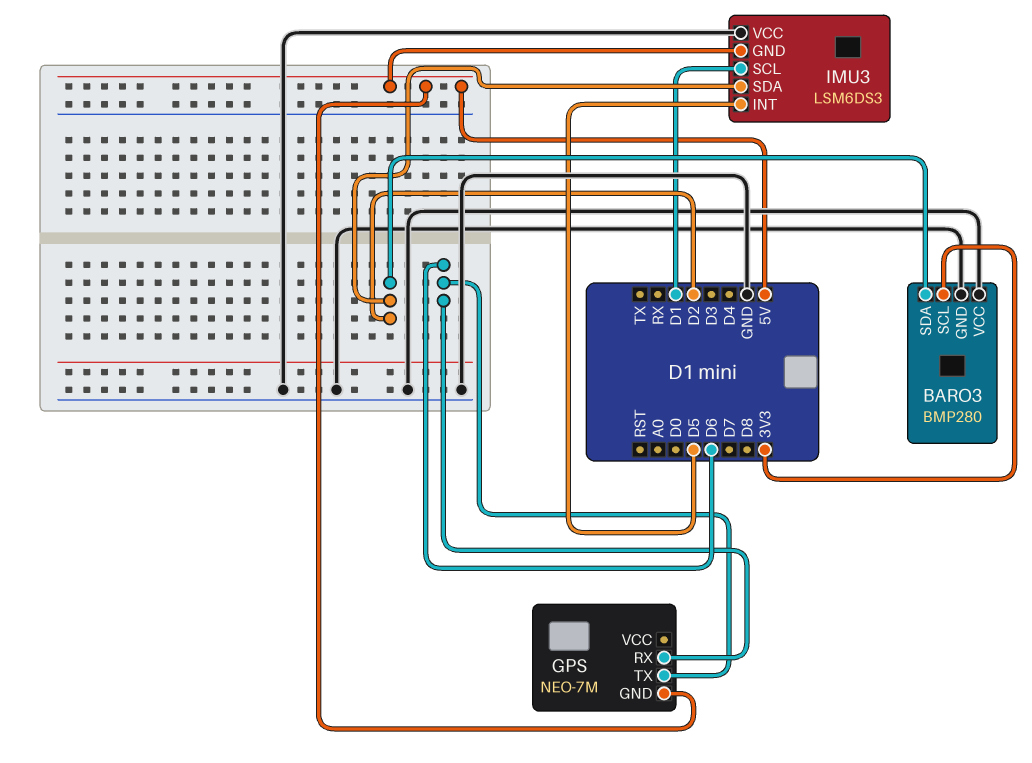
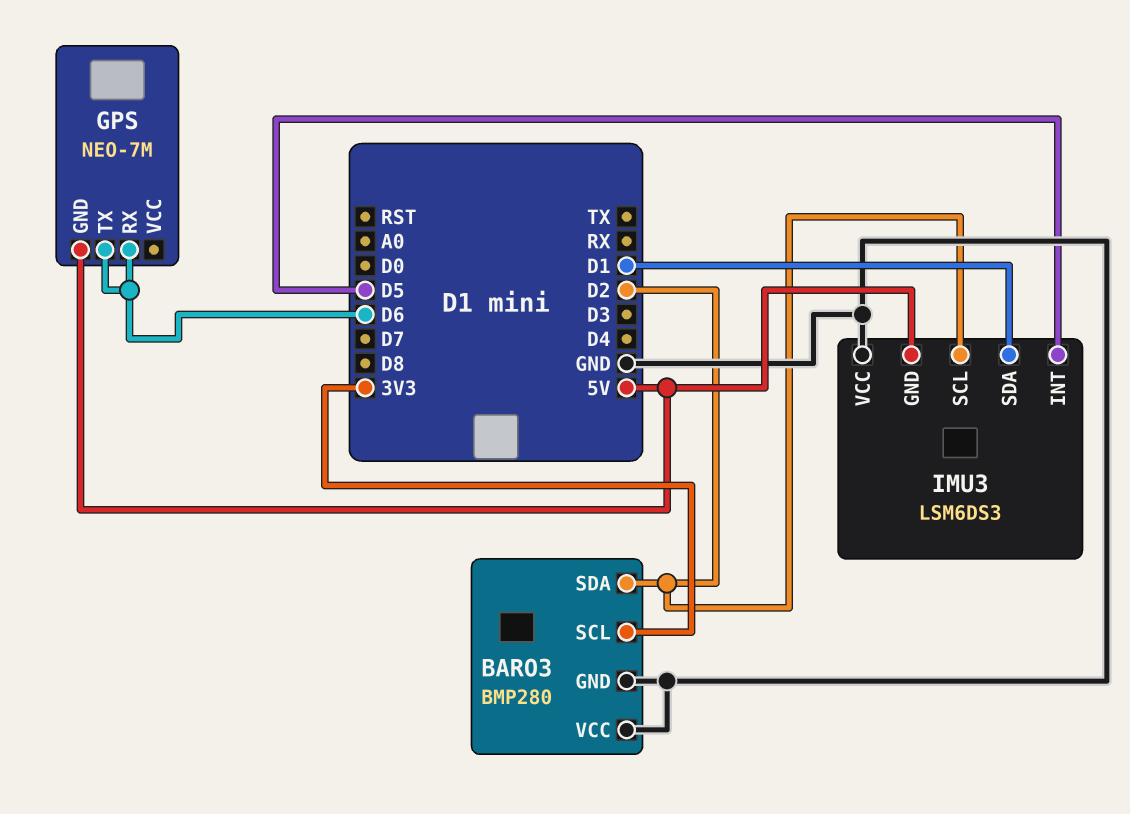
IMU3 pin SCL: D1 -> D2
IMU3 pin SDA: D2 -> D1

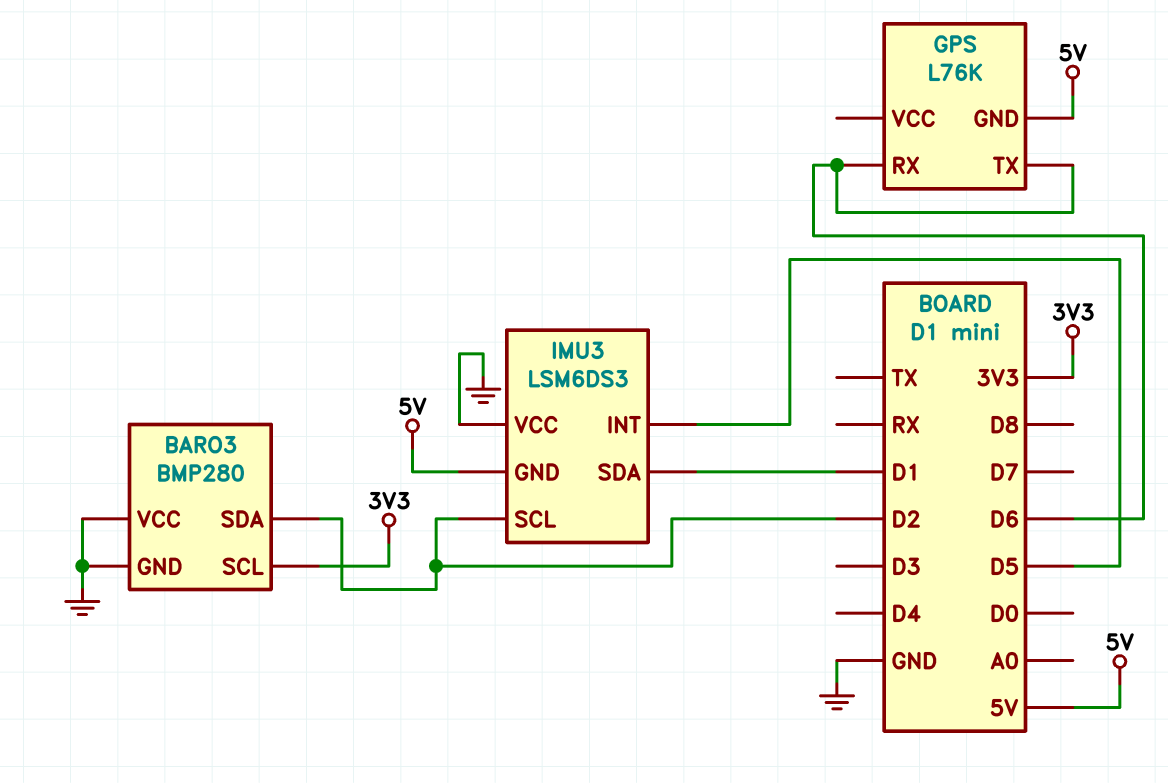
GPS: NEO-7M -> L76K

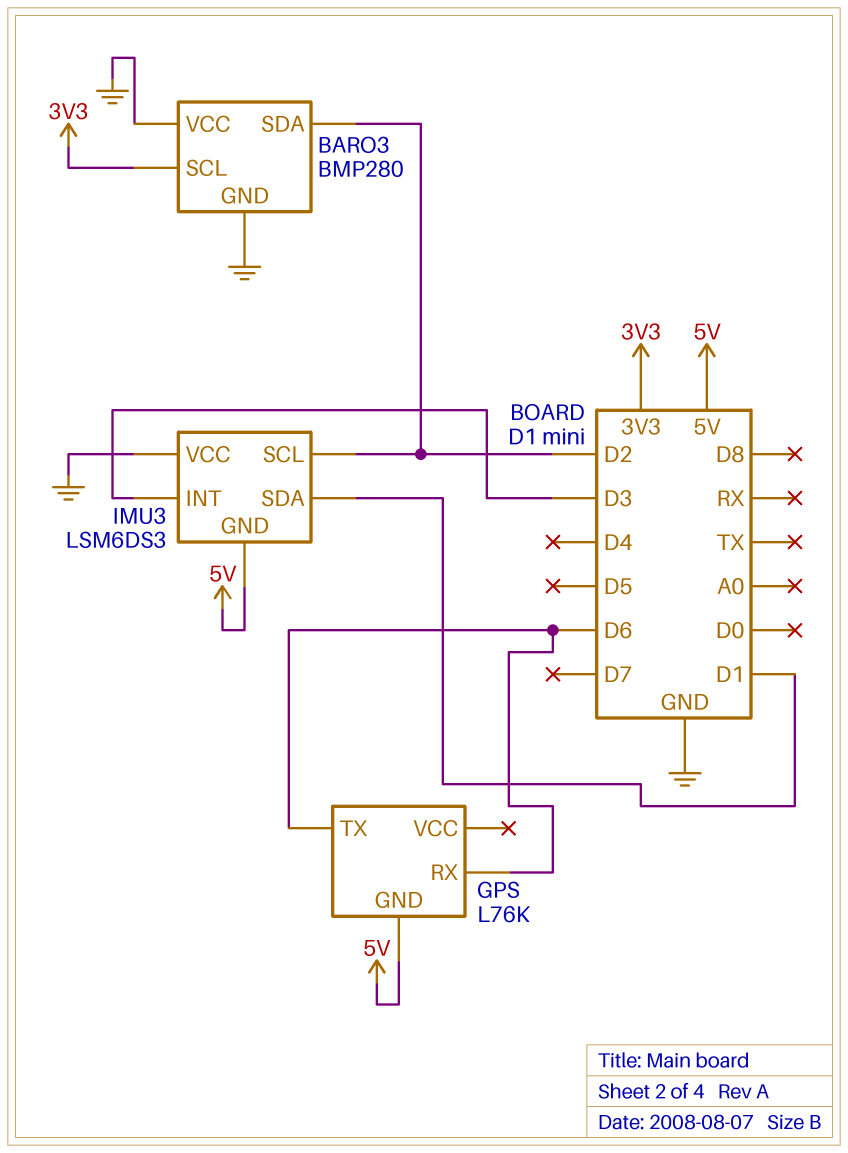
IMU3 pin INT: D5 -> D3

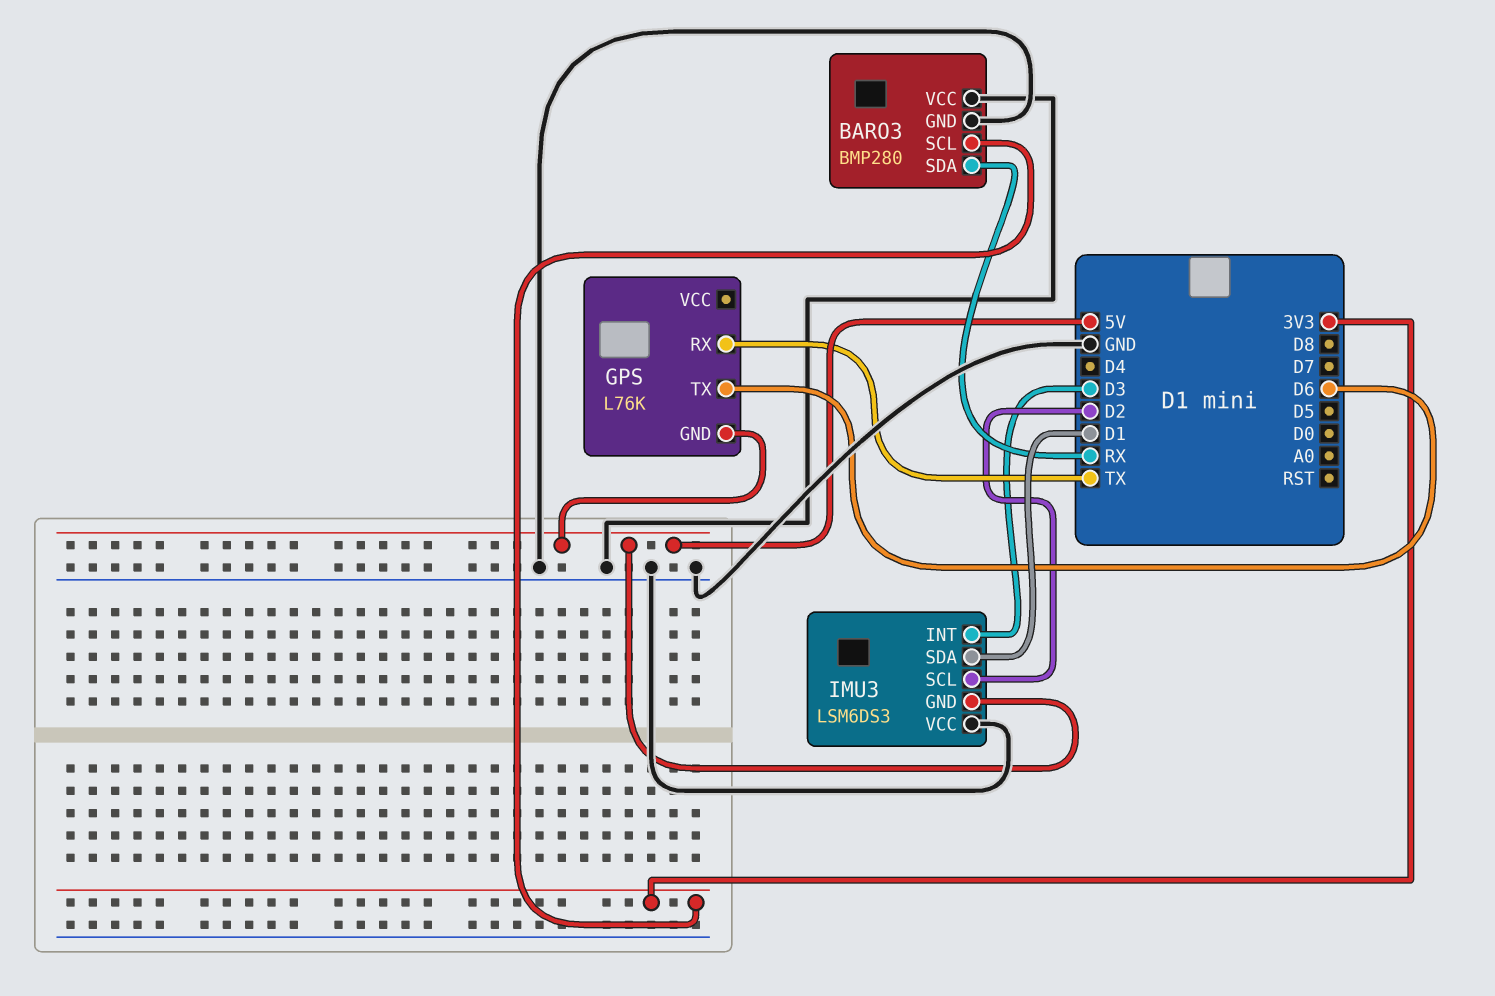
BARO3 pin SDA: D2 -> RX
GPS pin RX: D6 -> TX

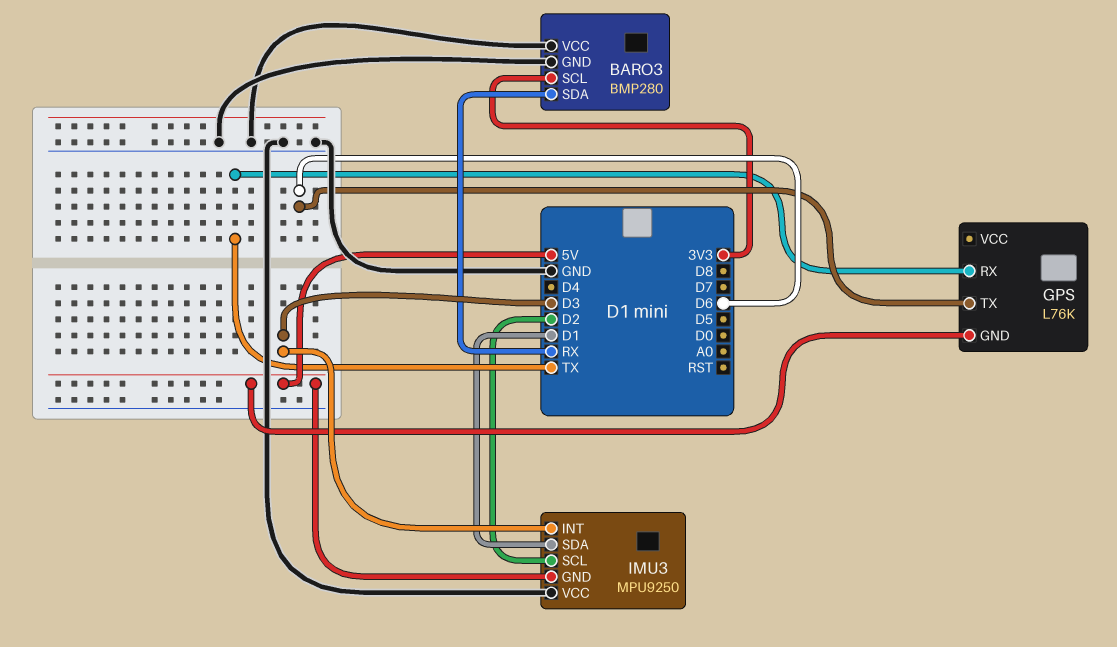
IMU3: LSM6DS3 -> MPU9250

